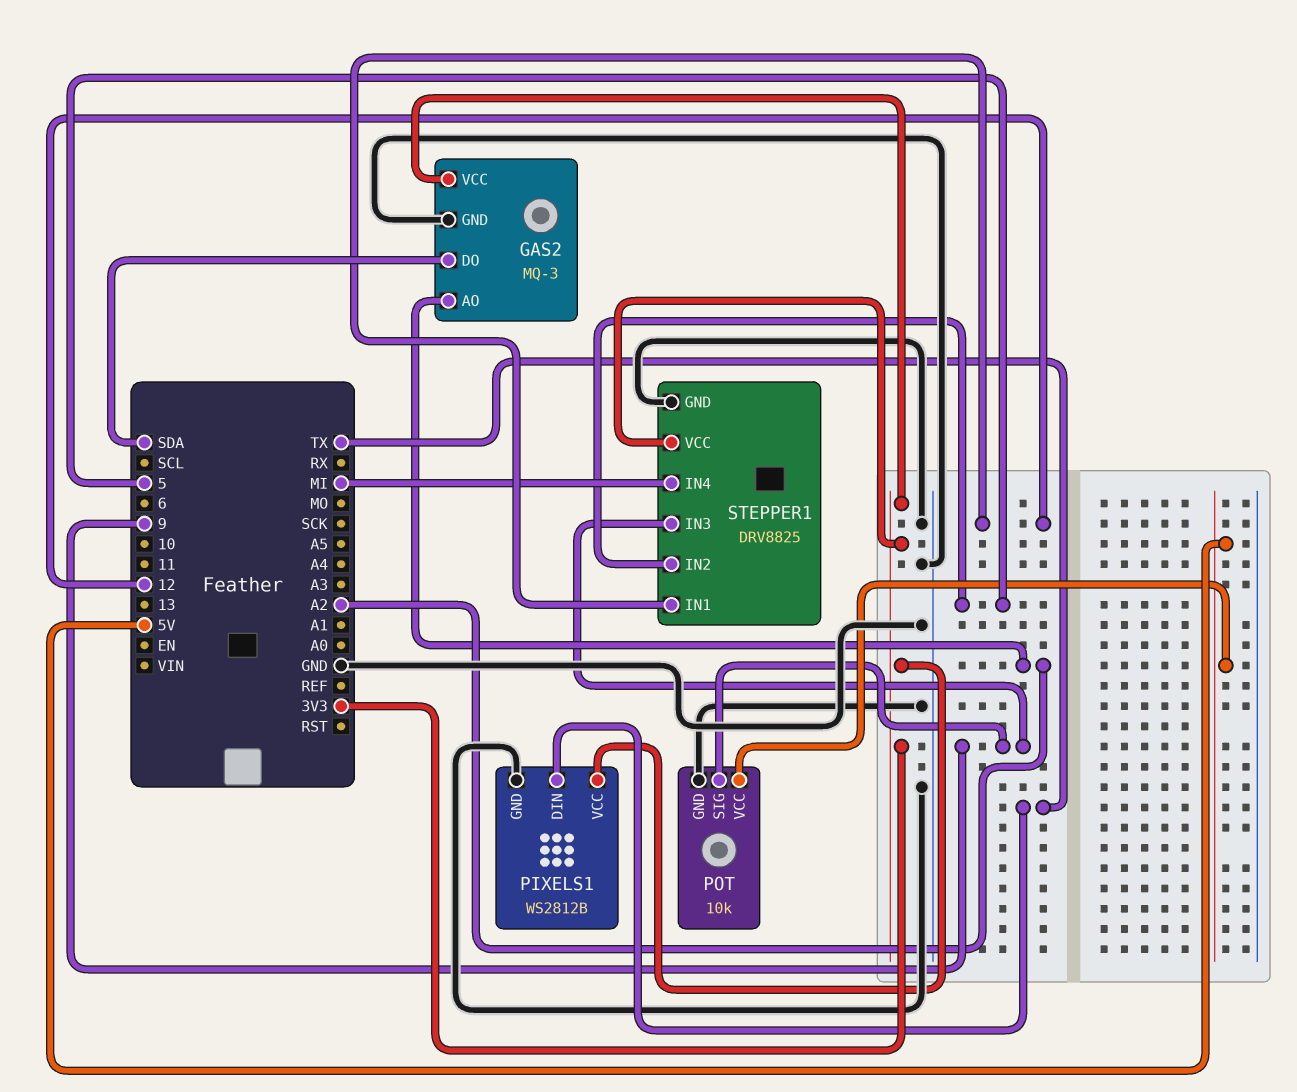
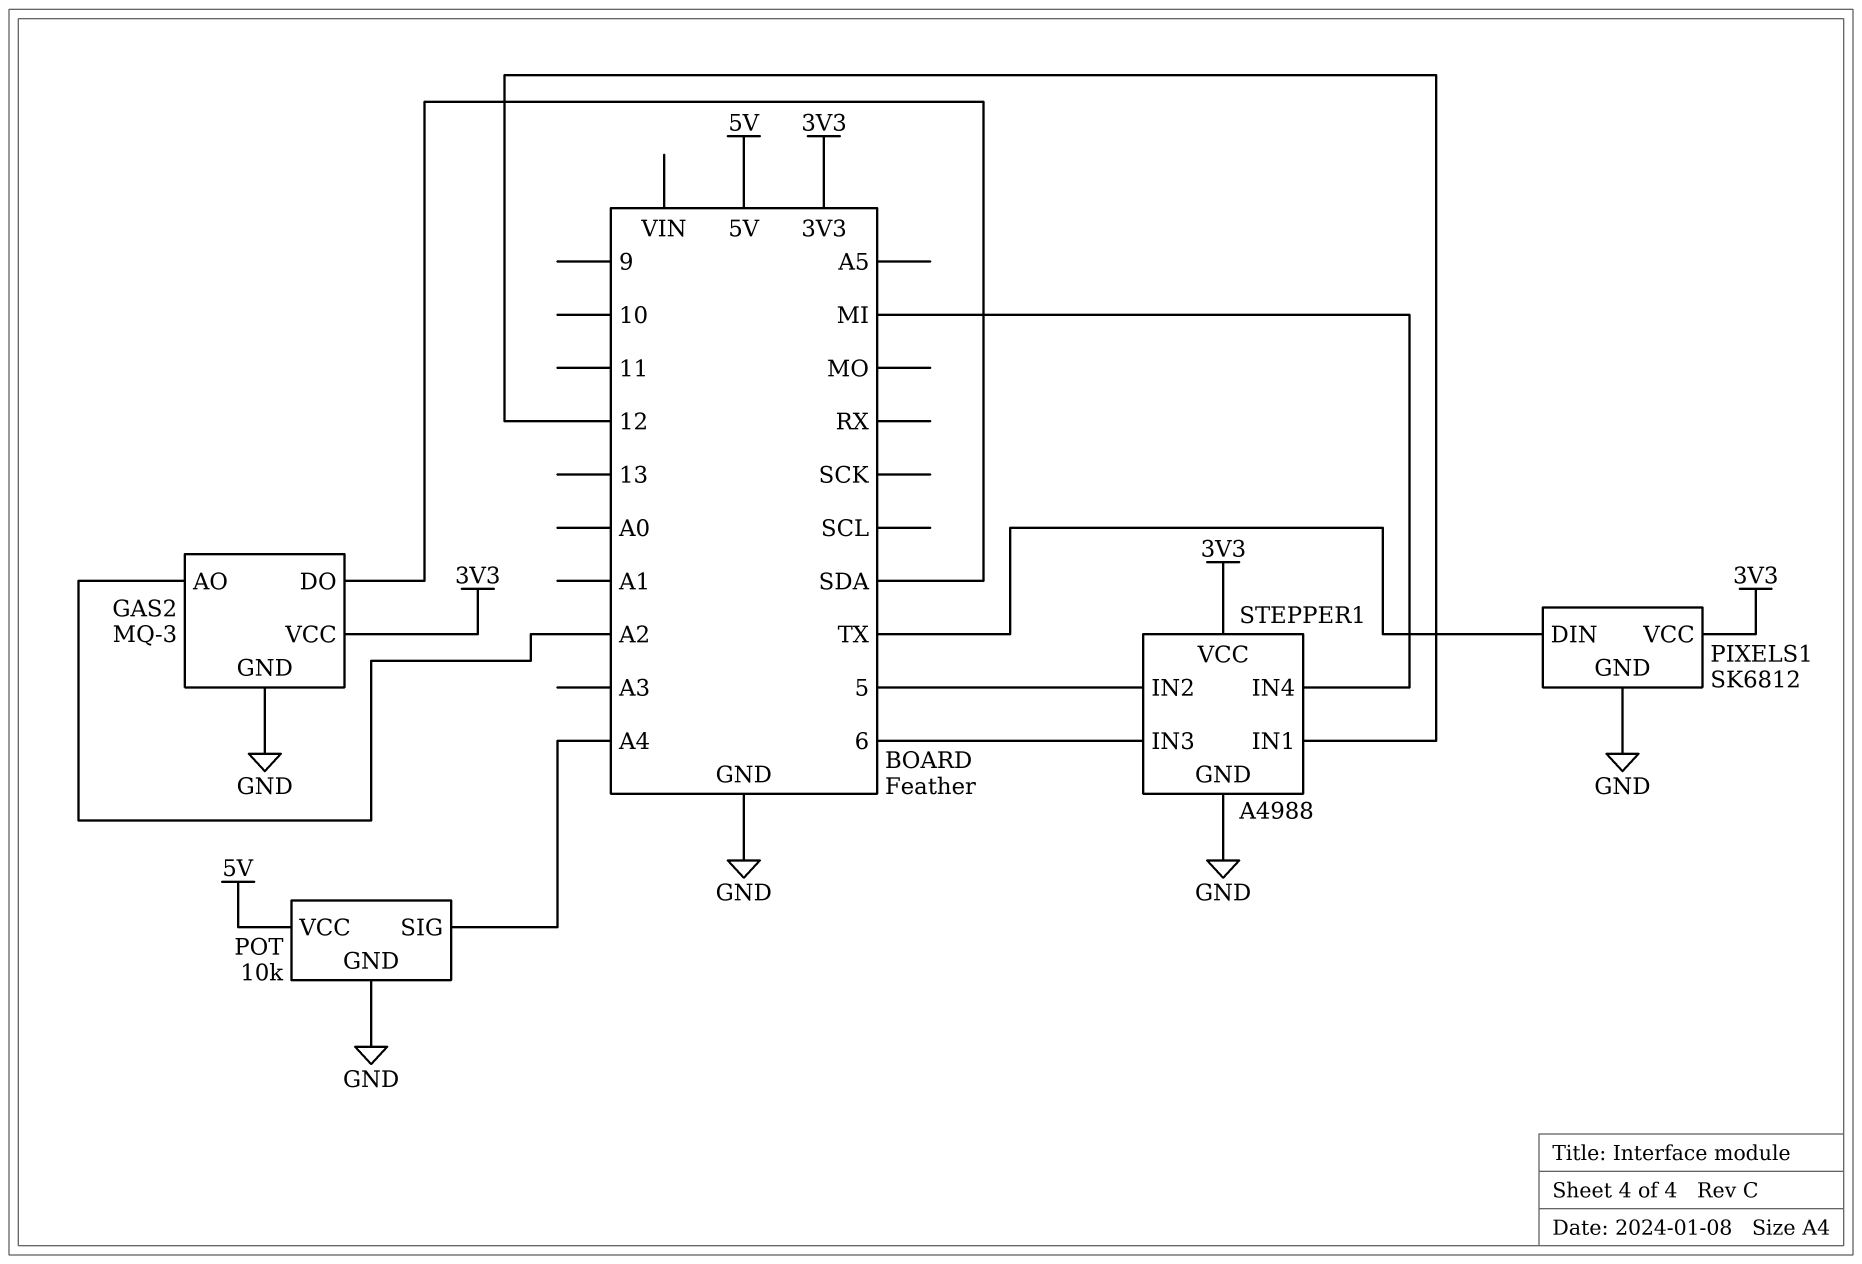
PIXELS1: WS2812B -> SK6812
POT pin SIG: 9 -> A4
STEPPER1: DRV8825 -> A4988
STEPPER1 pin IN3: 9 -> 6

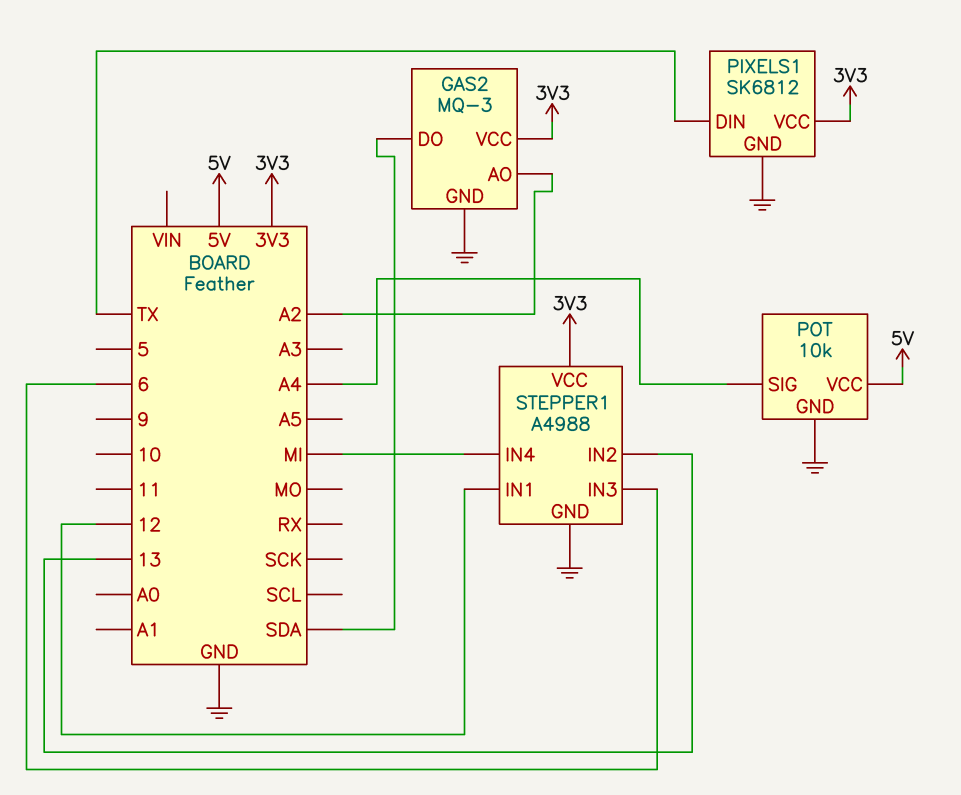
STEPPER1 pin IN2: 5 -> 13

